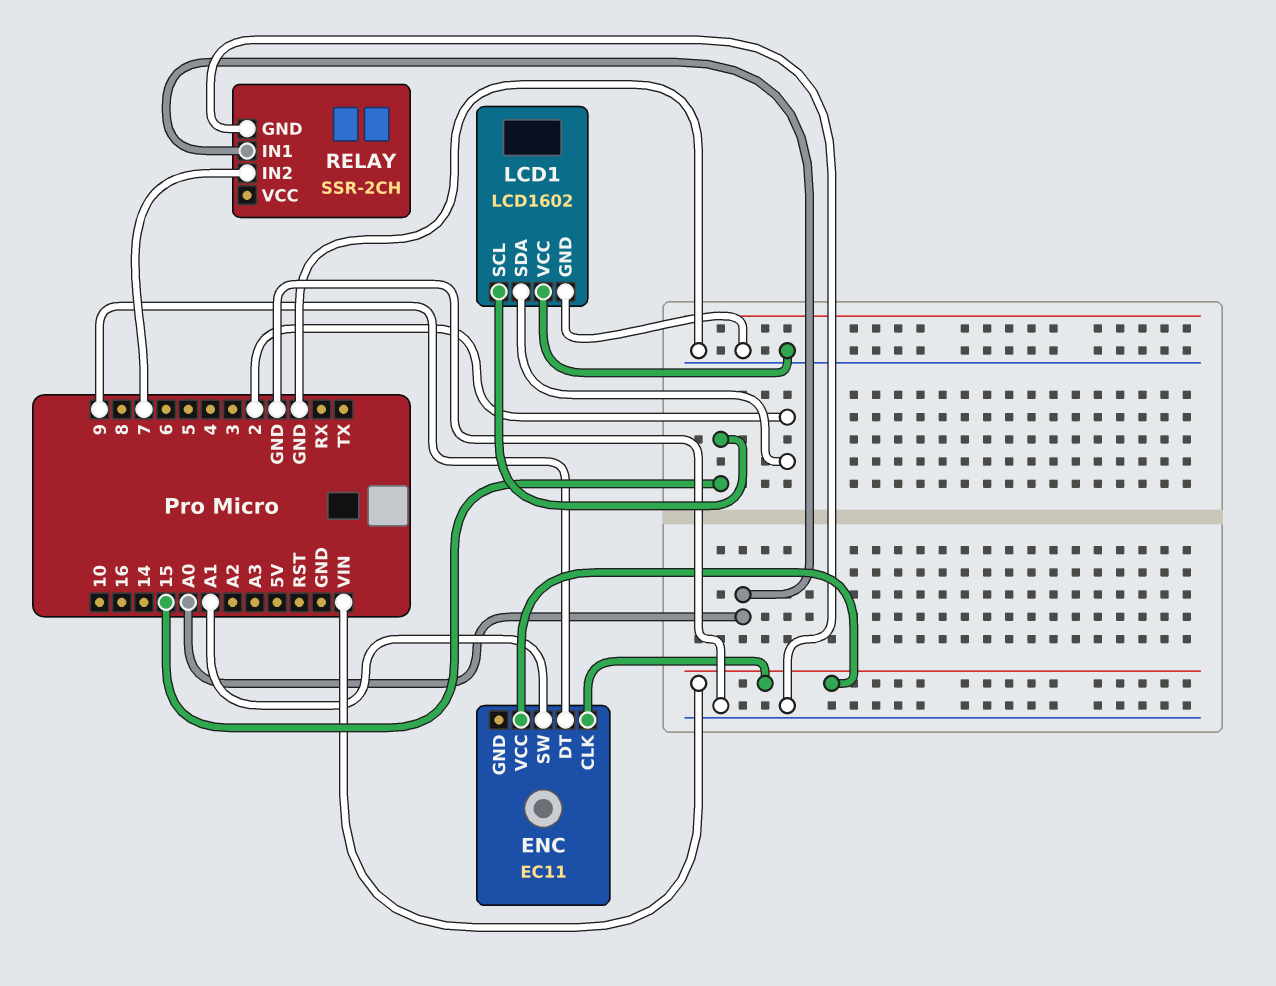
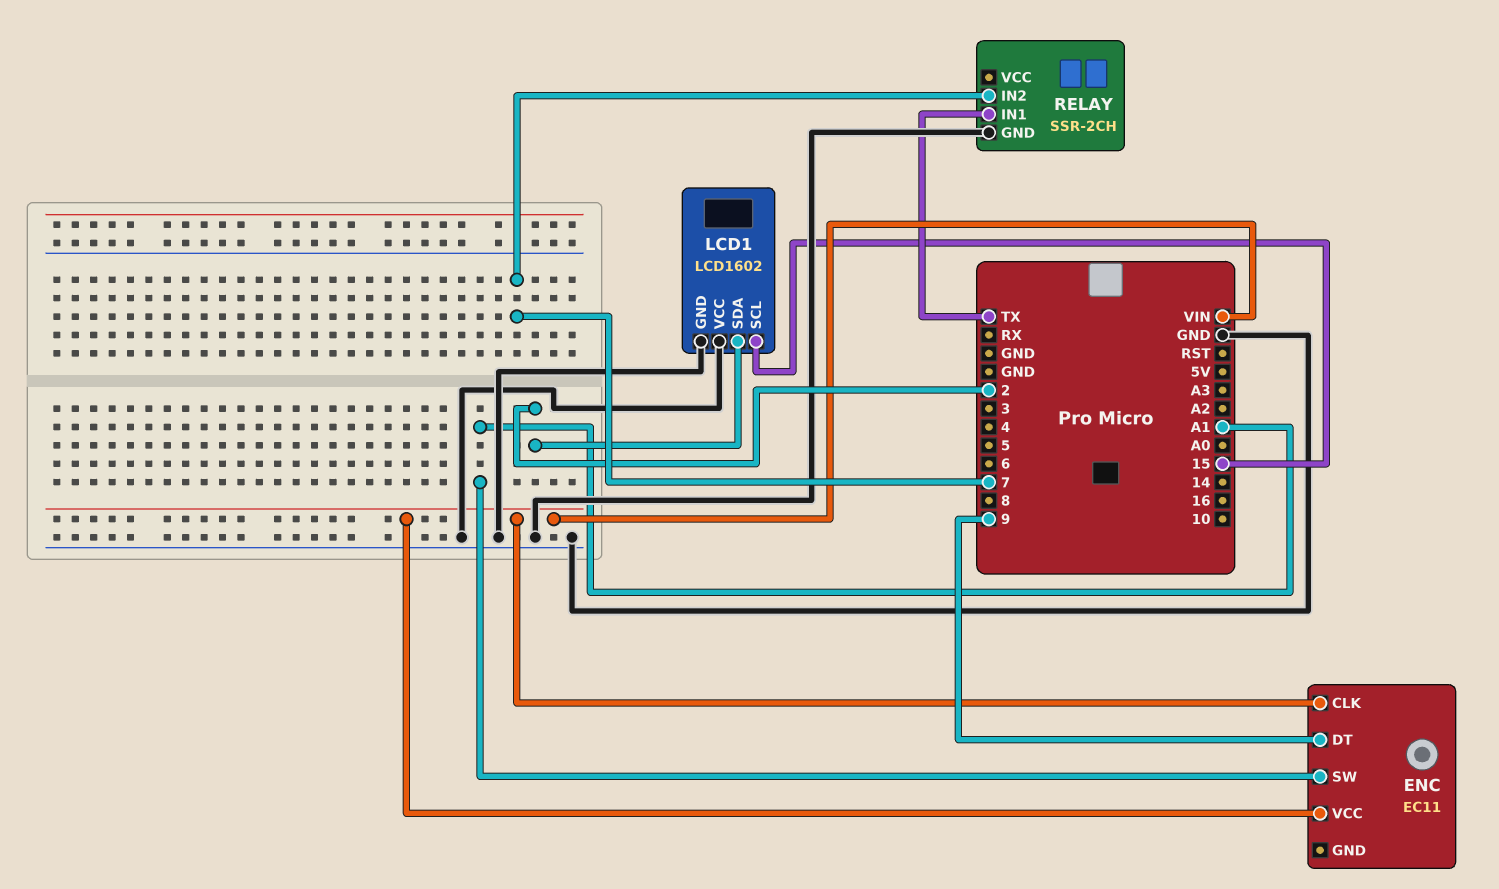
RELAY pin IN1: A0 -> TX

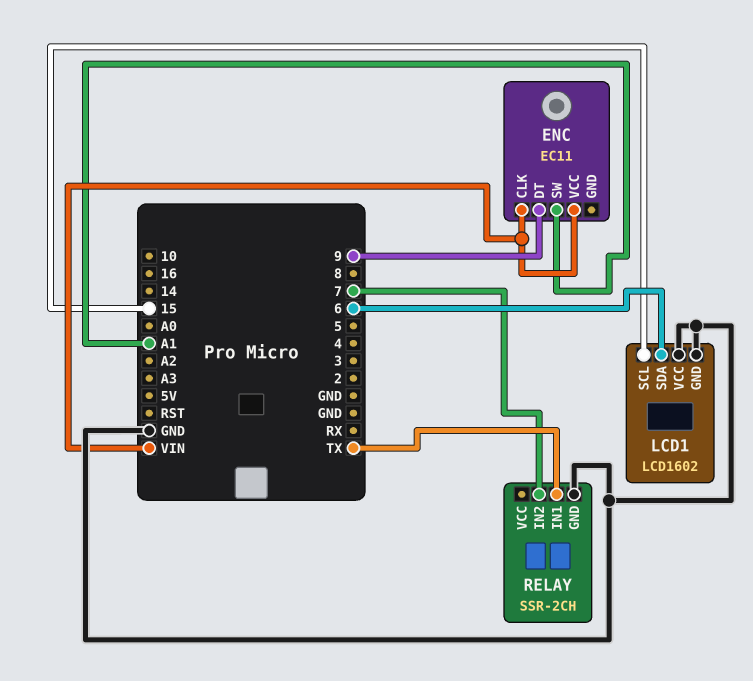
LCD1 pin SDA: 2 -> 6

